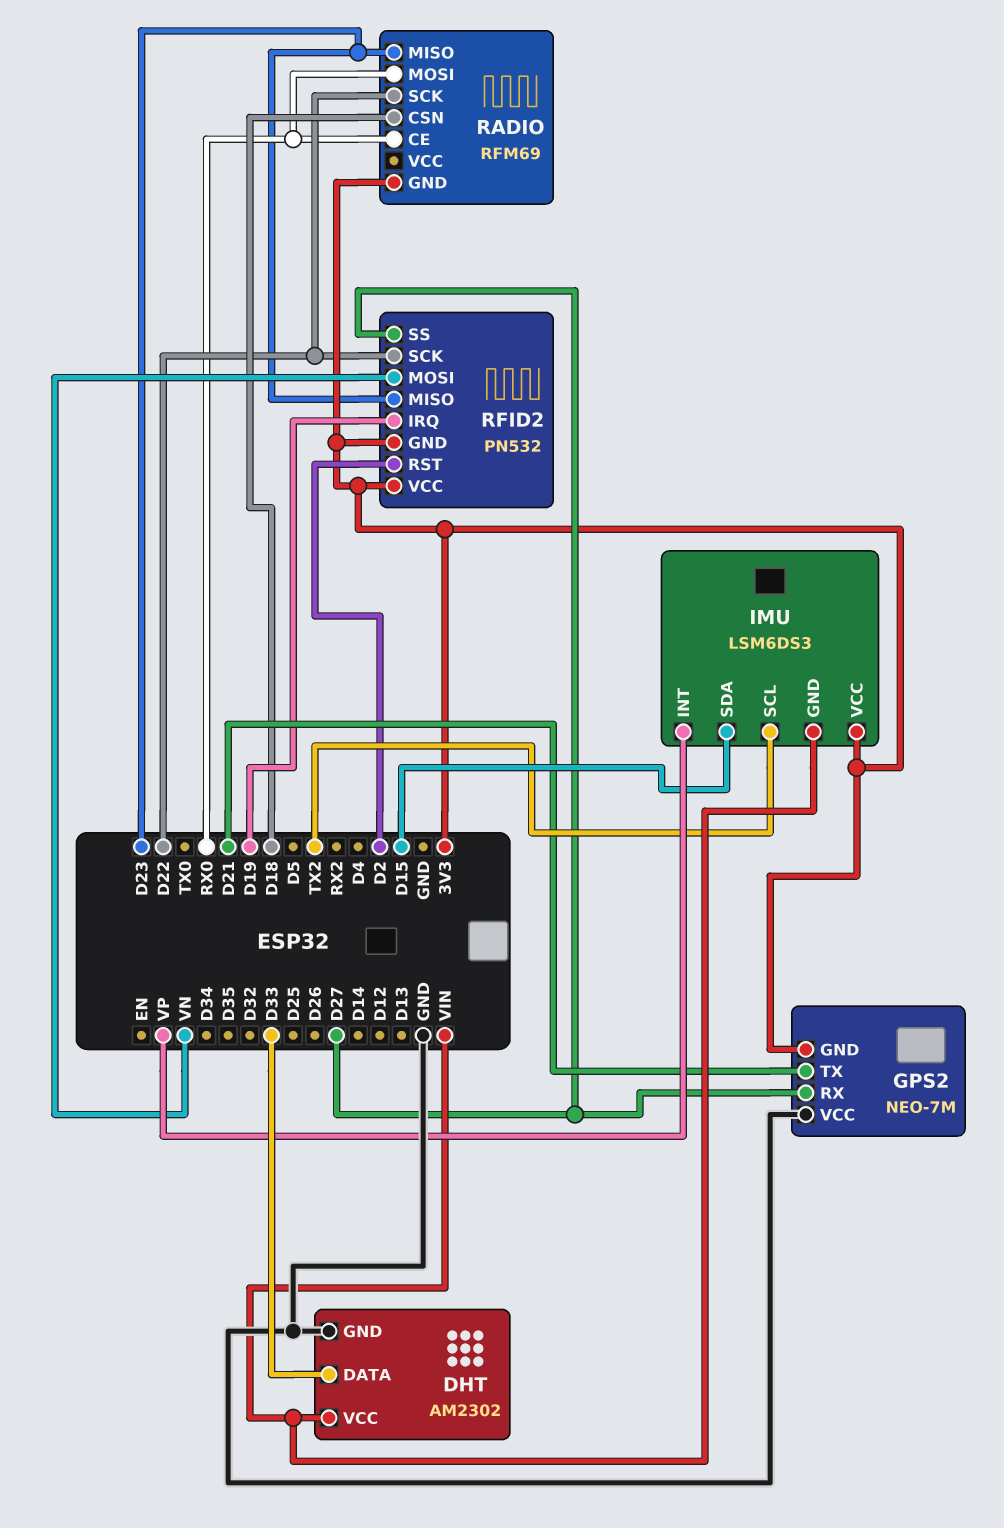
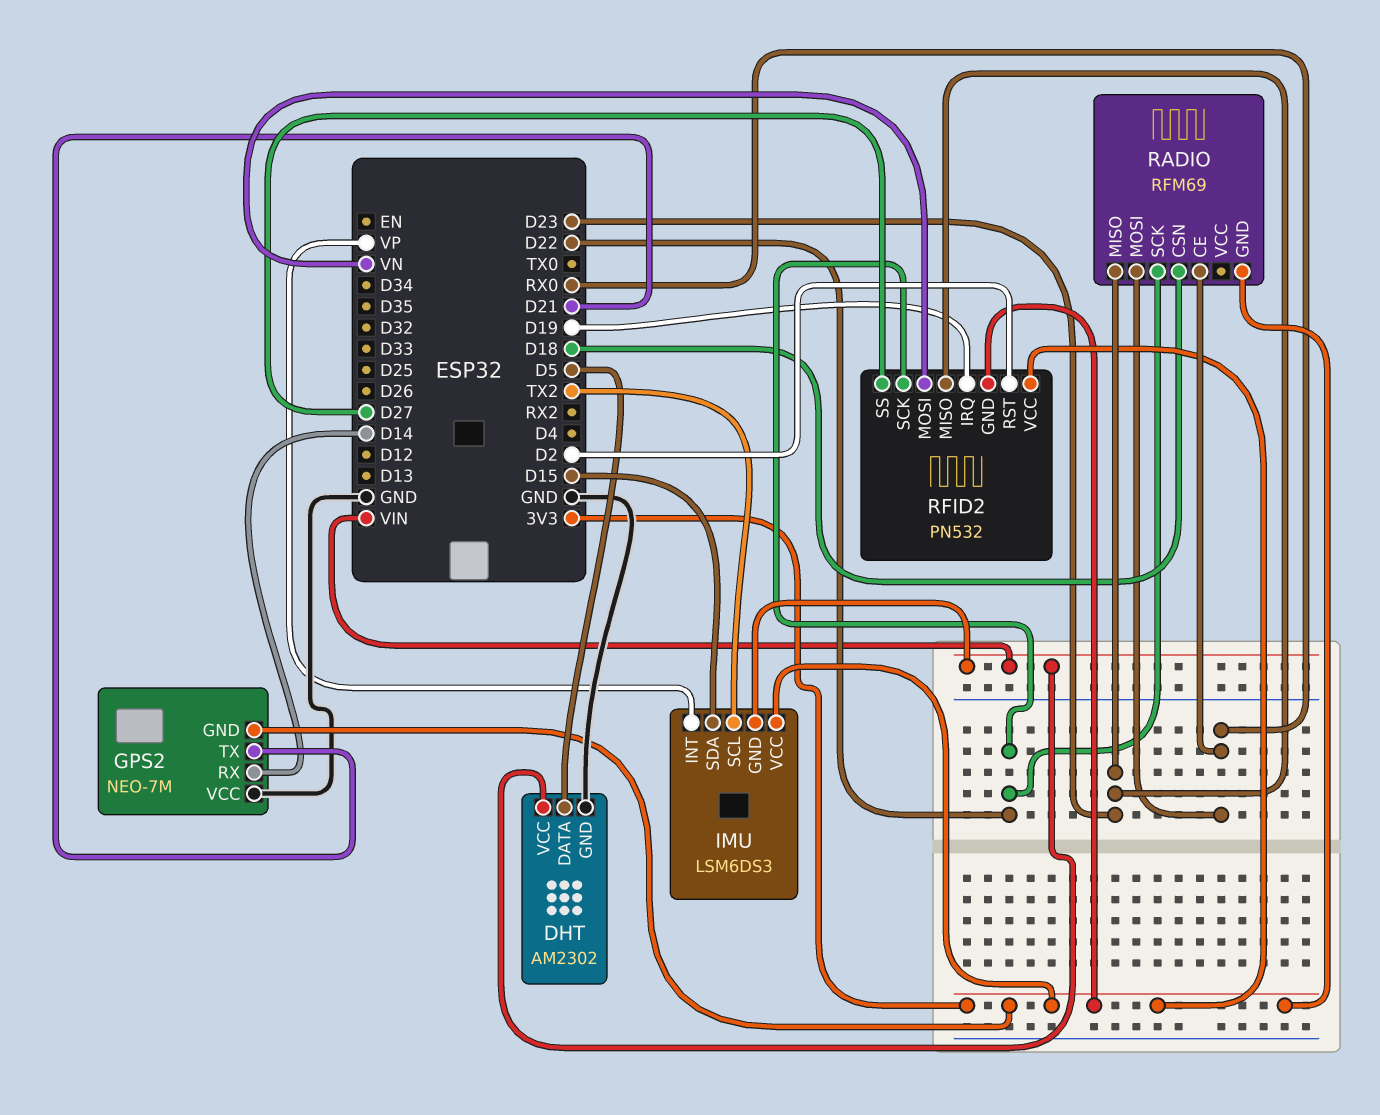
DHT pin DATA: D33 -> D5
GPS2 pin RX: D27 -> D14

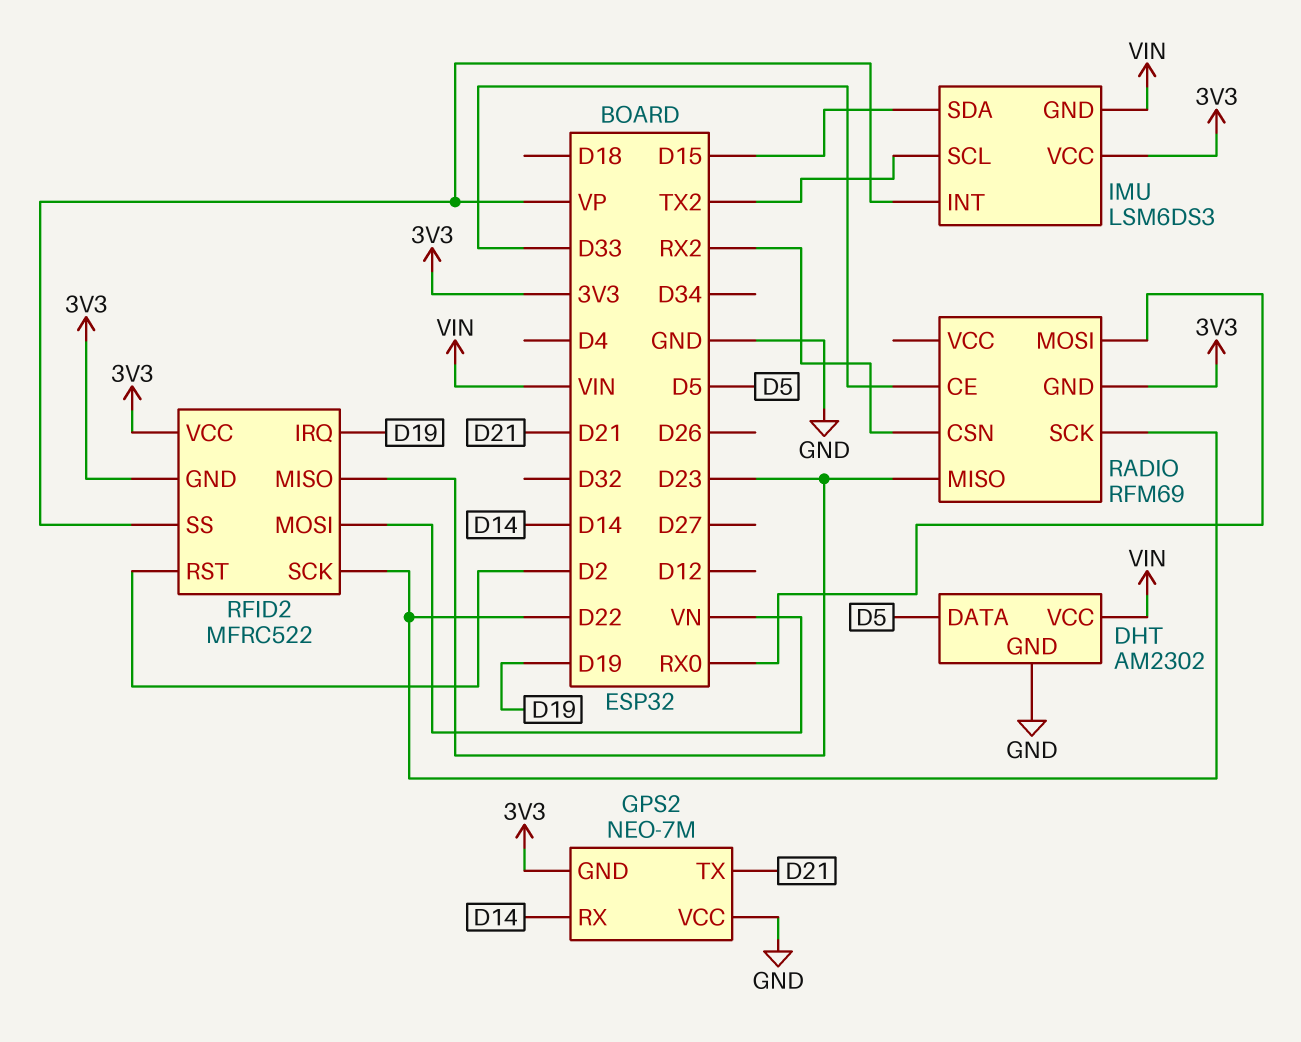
RADIO pin CE: RX0 -> D33
RADIO pin CSN: D18 -> RX2
RFID2: PN532 -> MFRC522
RFID2 pin SS: D27 -> VP

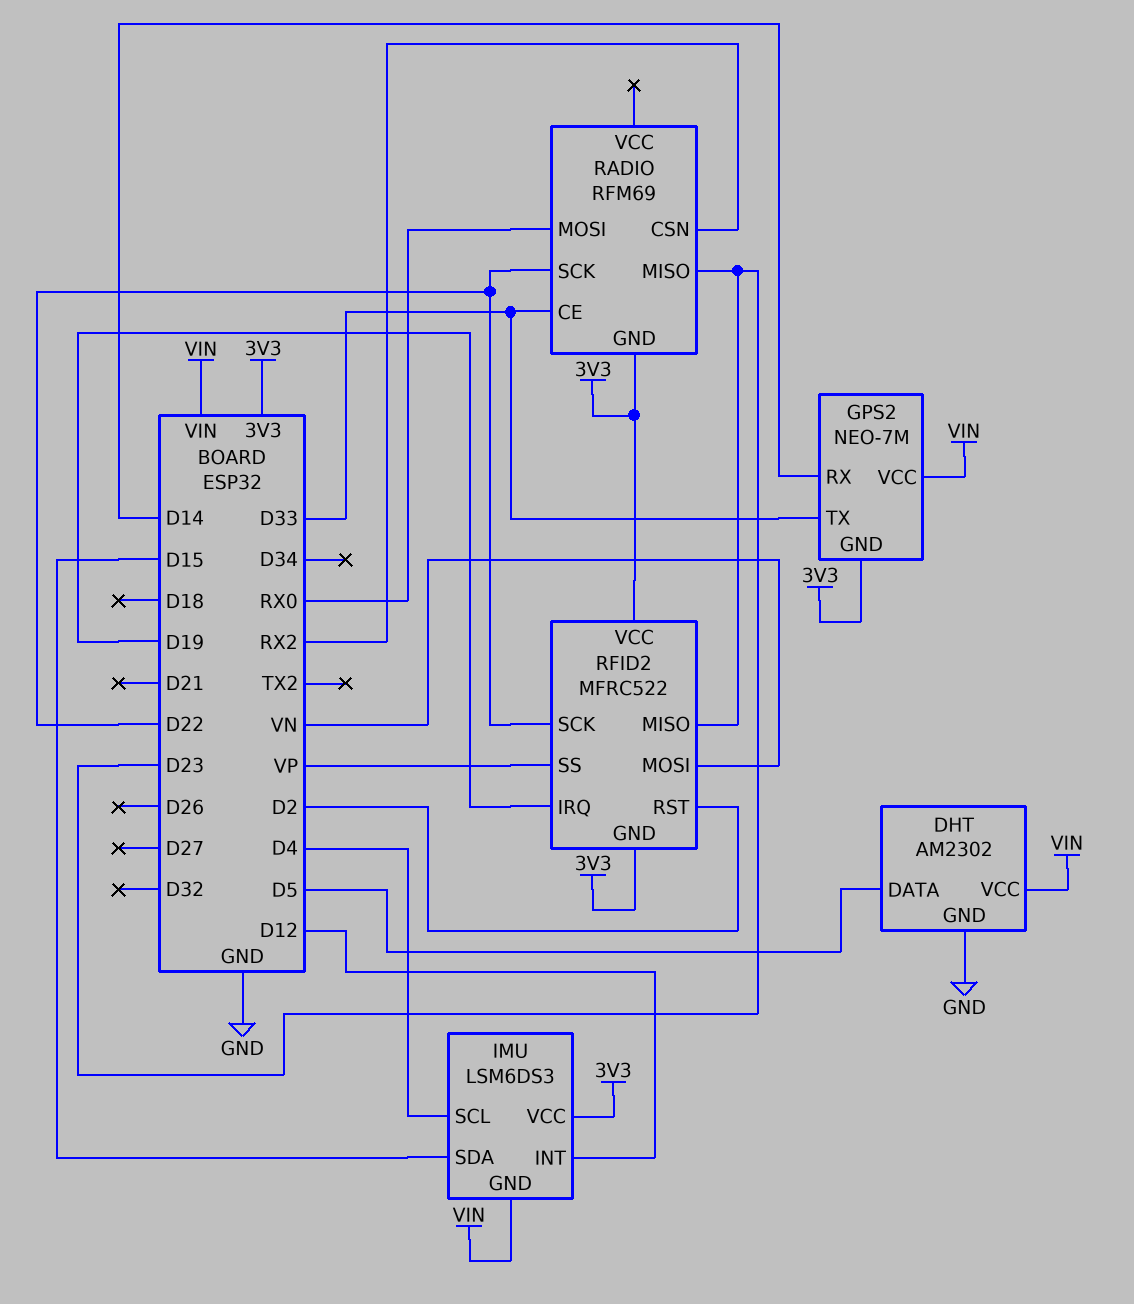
GPS2 pin TX: D21 -> D33
GPS2 pin VCC: GND -> VIN
IMU pin INT: VP -> D12
IMU pin SCL: TX2 -> D4

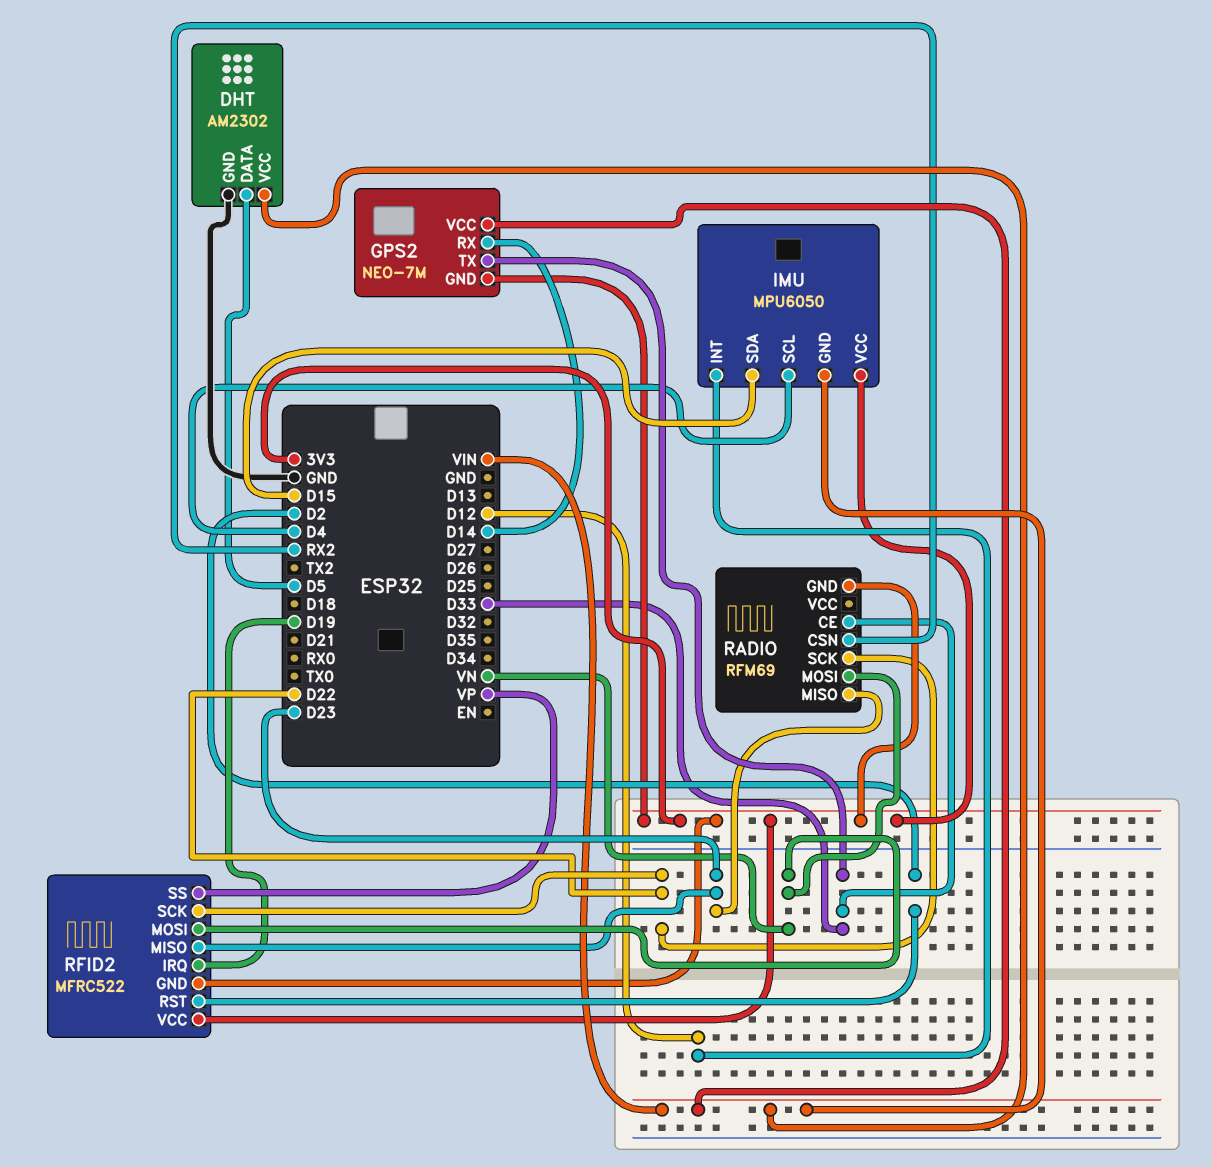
IMU: LSM6DS3 -> MPU6050
RADIO pin MOSI: RX0 -> VN

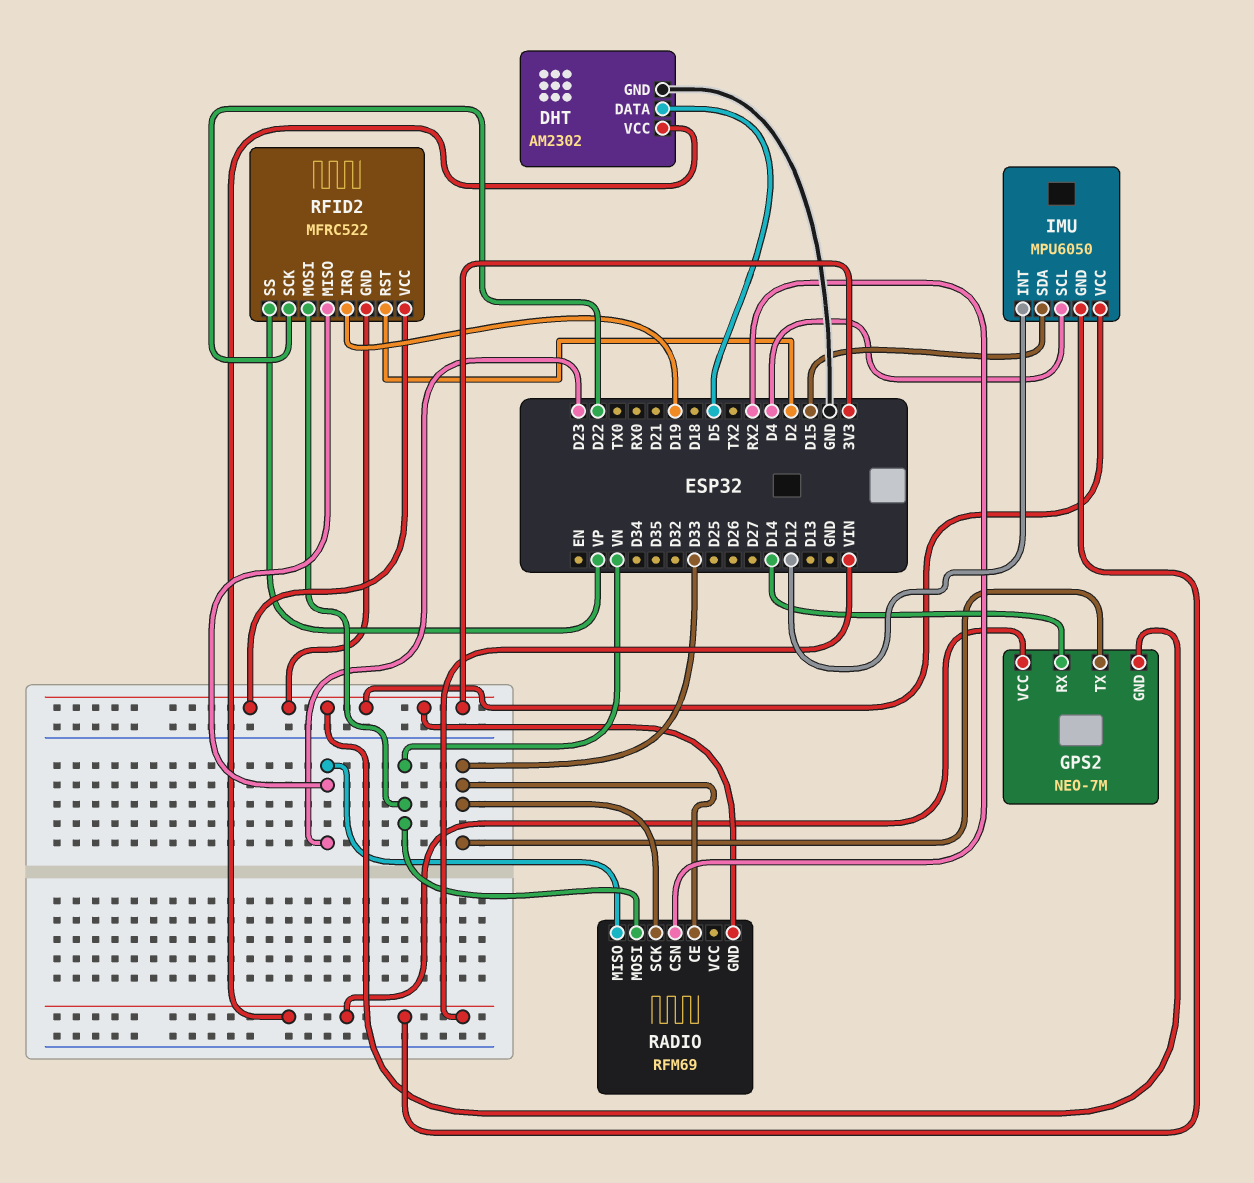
RADIO pin SCK: D22 -> D33

